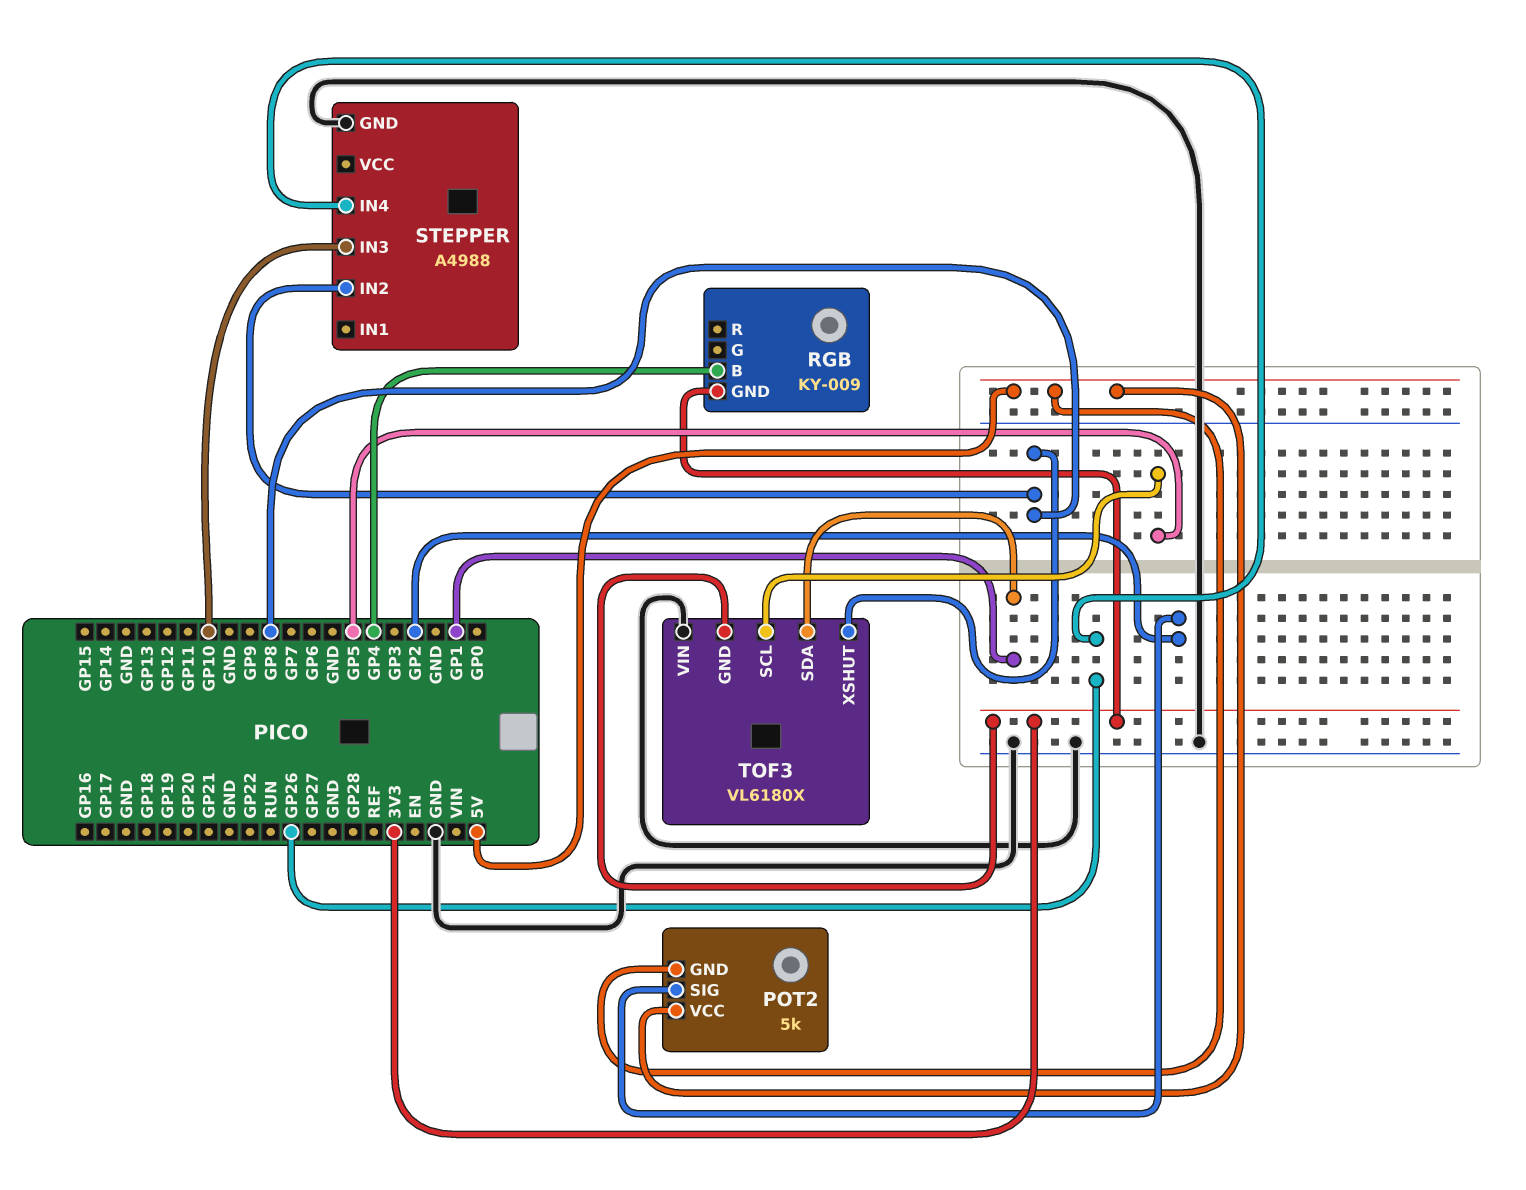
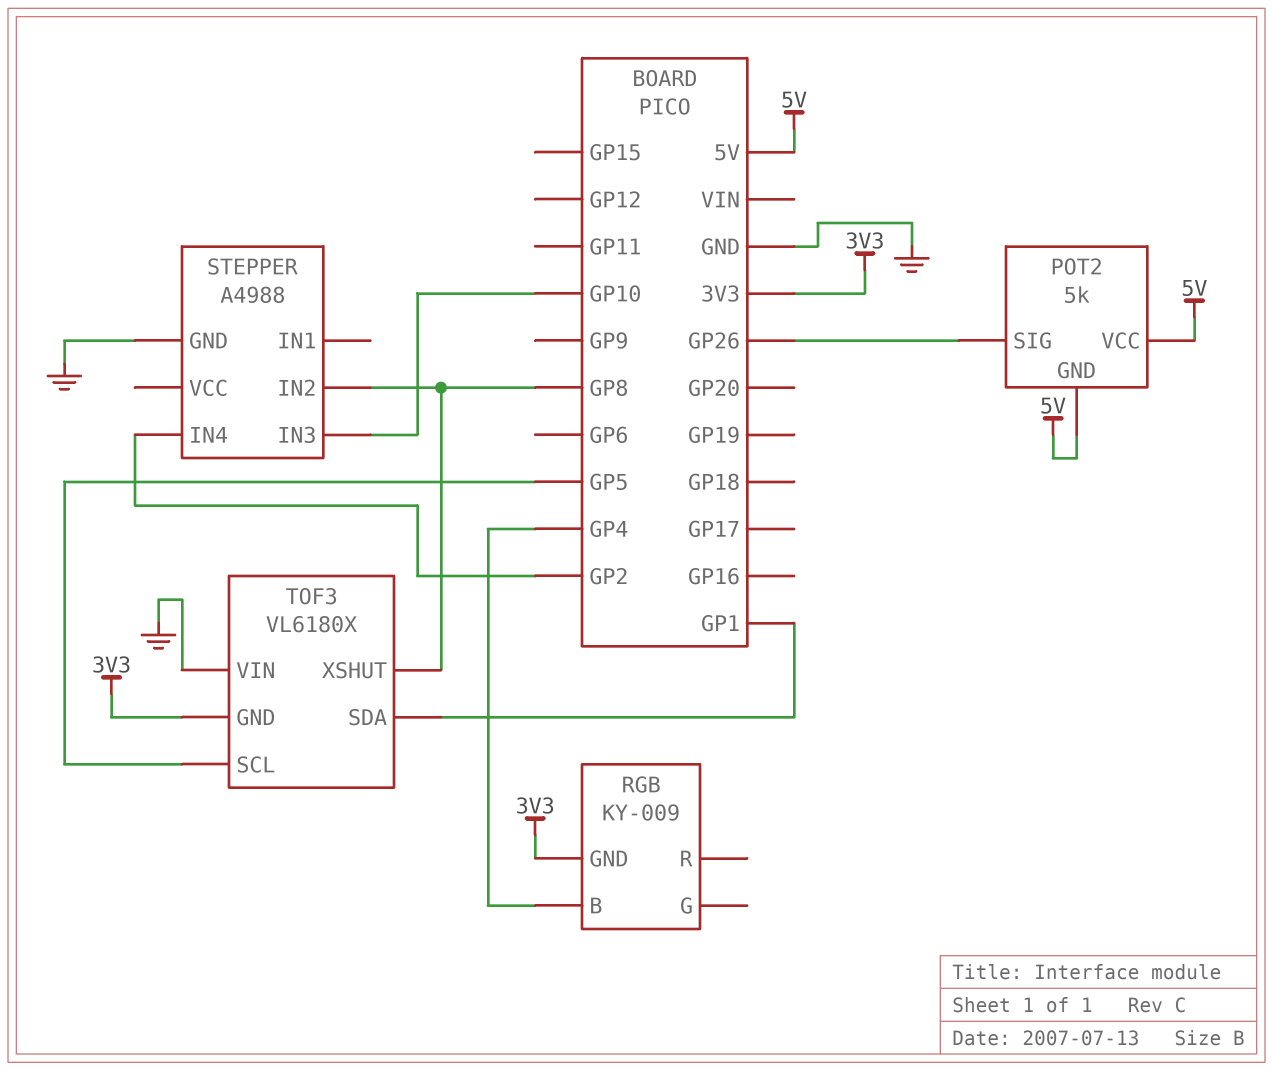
POT2 pin SIG: GP2 -> GP26
STEPPER pin IN4: GP26 -> GP2

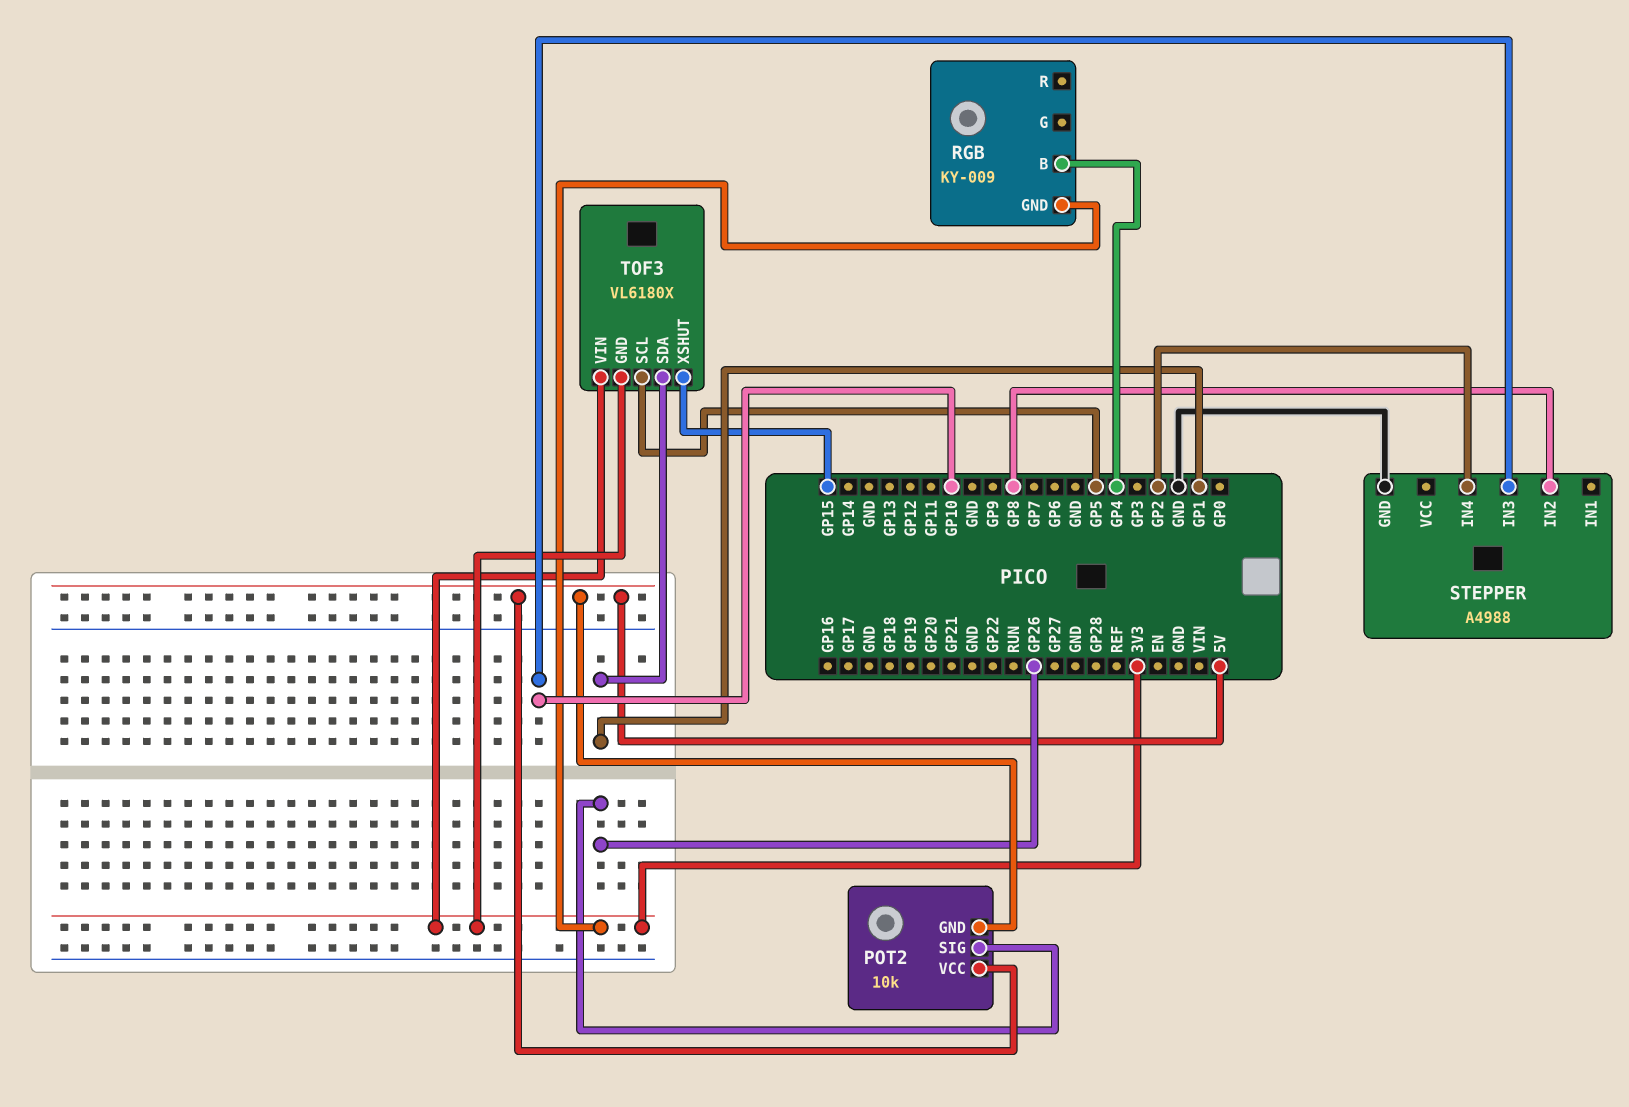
POT2: 5k -> 10k
TOF3 pin VIN: GND -> 3V3
TOF3 pin XSHUT: GP8 -> GP15

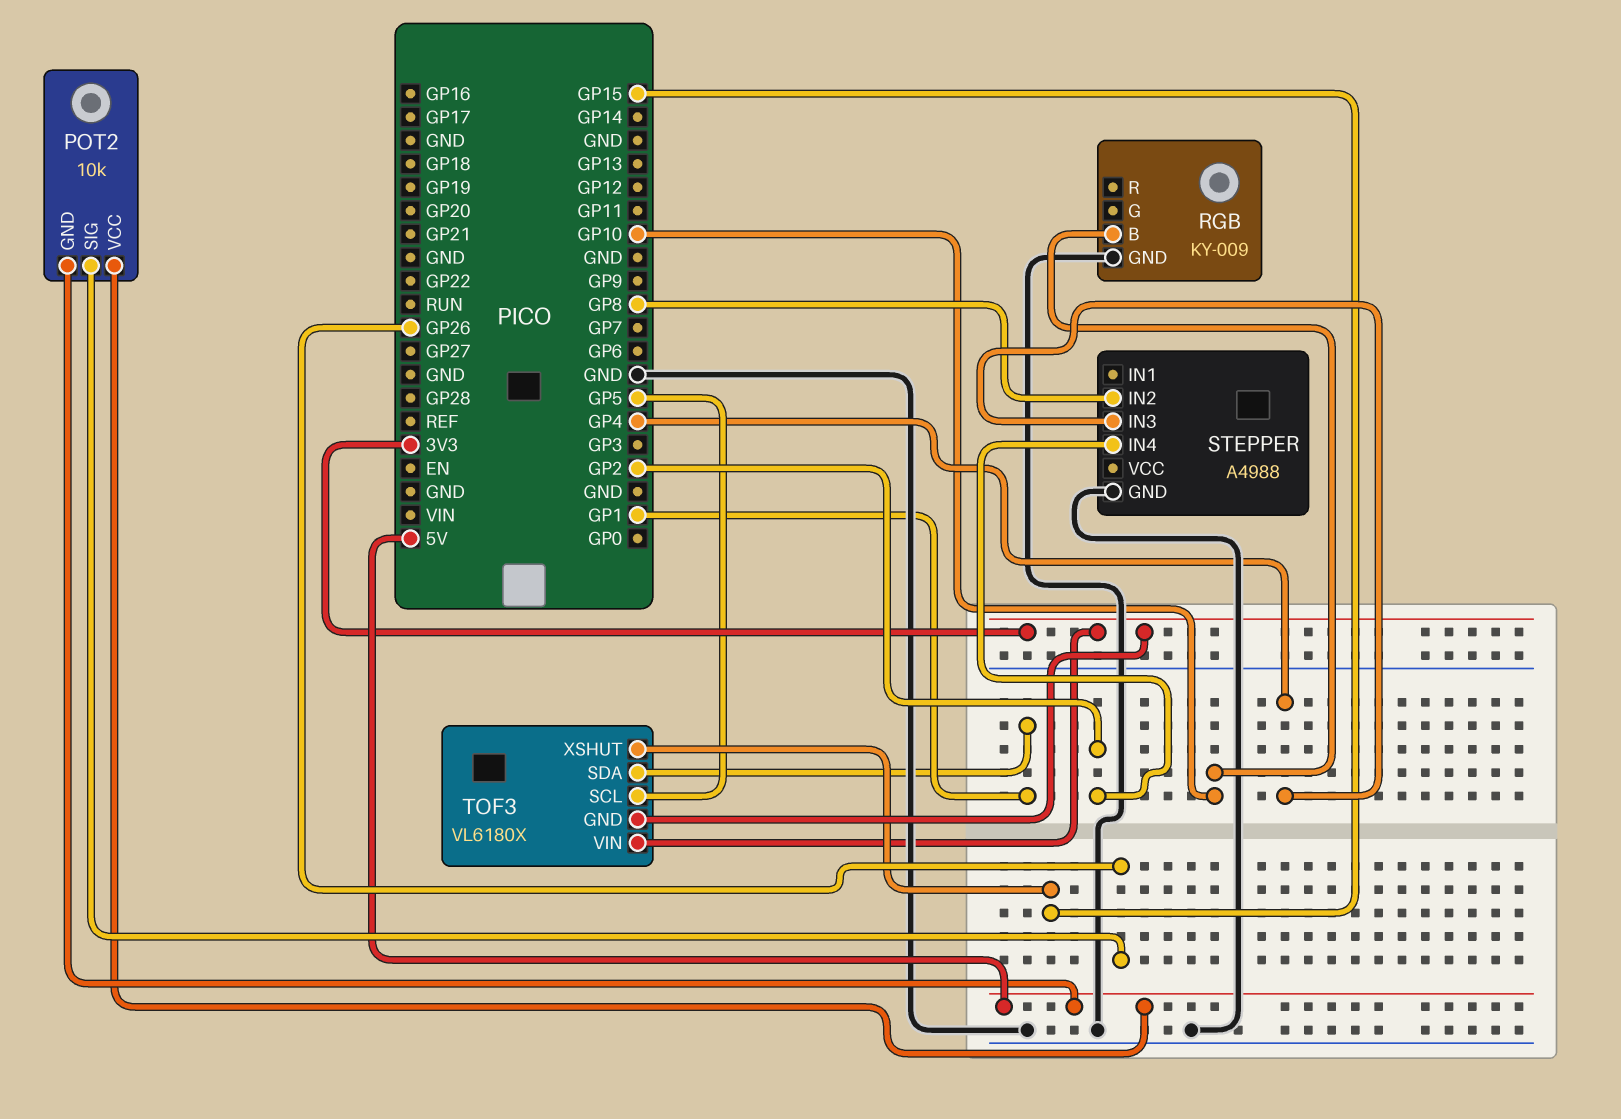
RGB pin B: GP4 -> GP10
RGB pin GND: 3V3 -> GND
STEPPER pin IN3: GP10 -> GP4

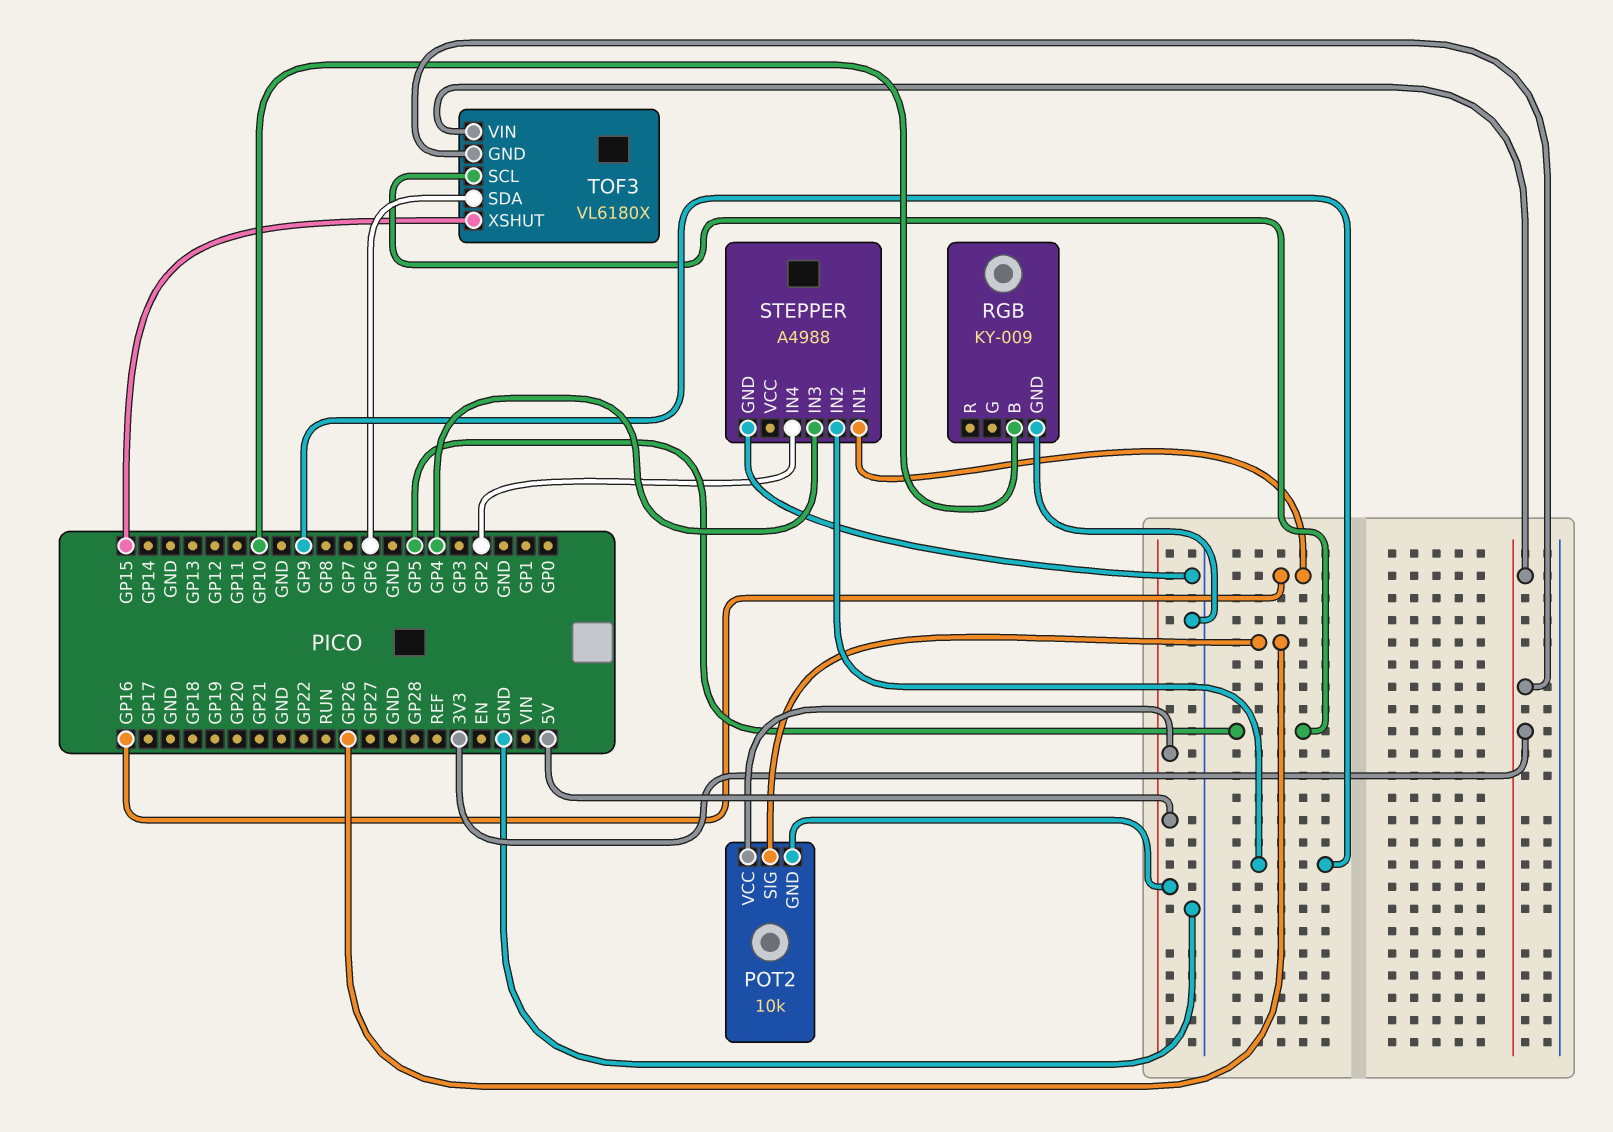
STEPPER pin IN1: none -> GP16
STEPPER pin IN2: GP8 -> GP9
TOF3 pin SDA: GP1 -> GP6

